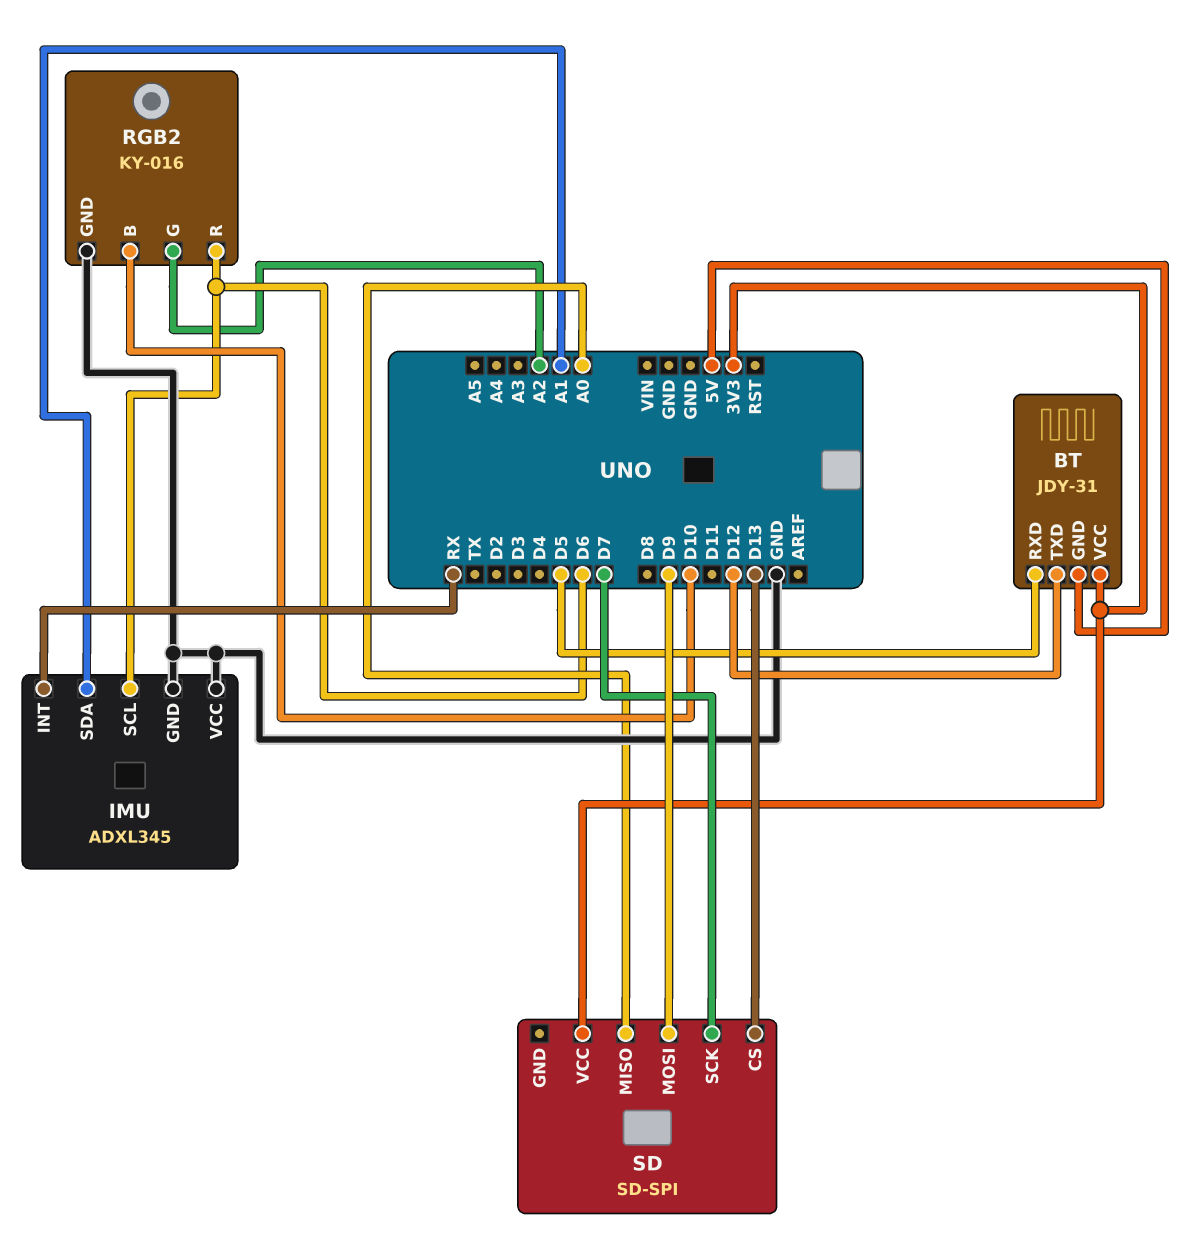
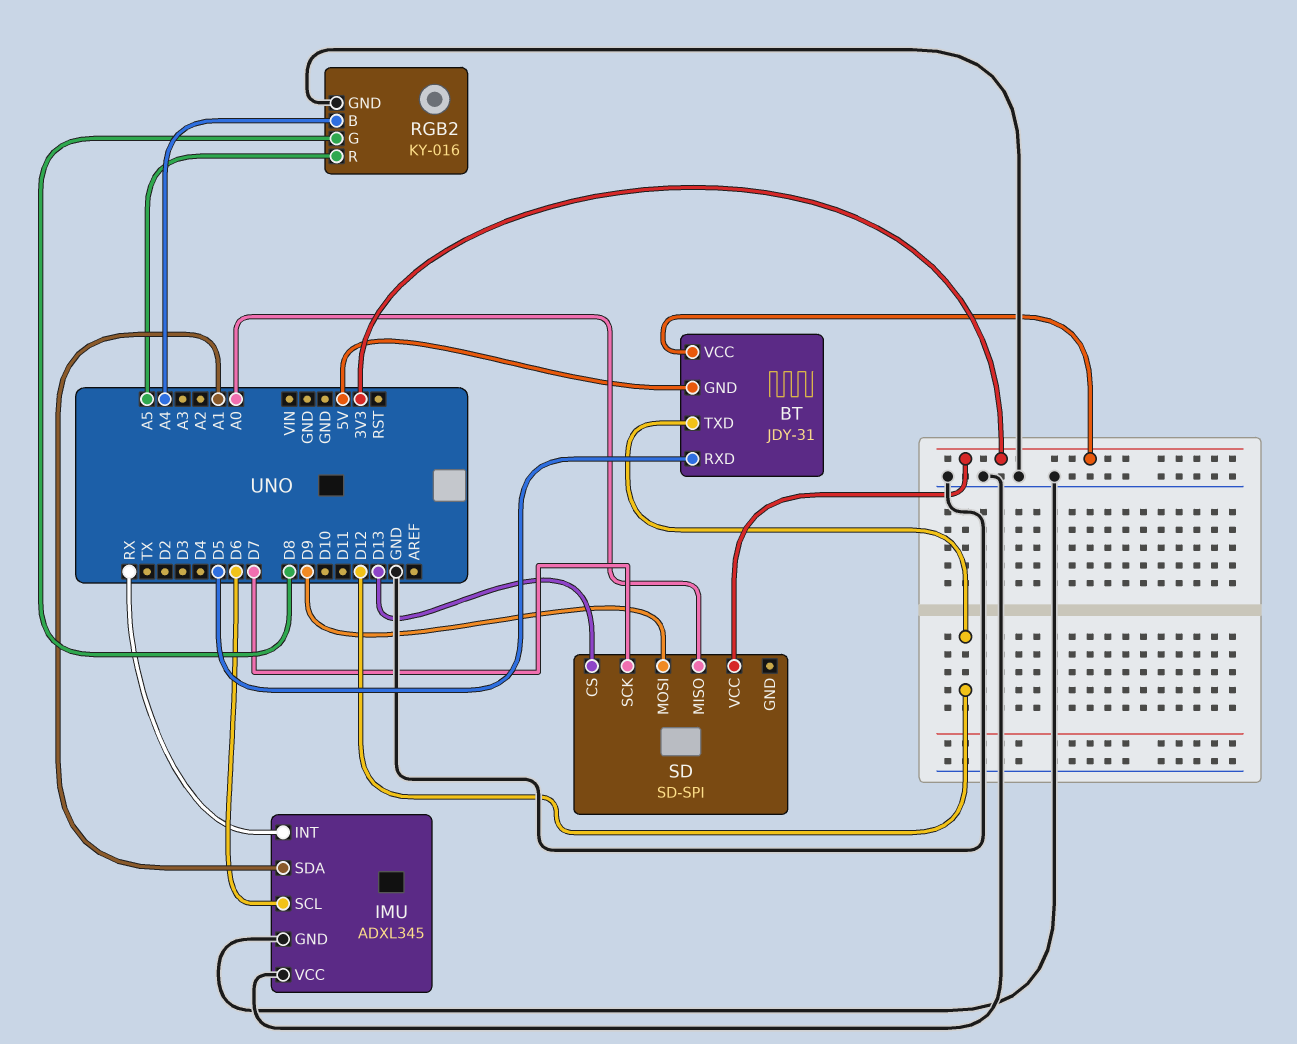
RGB2 pin B: D10 -> A4
RGB2 pin G: A2 -> D8
RGB2 pin R: D6 -> A5

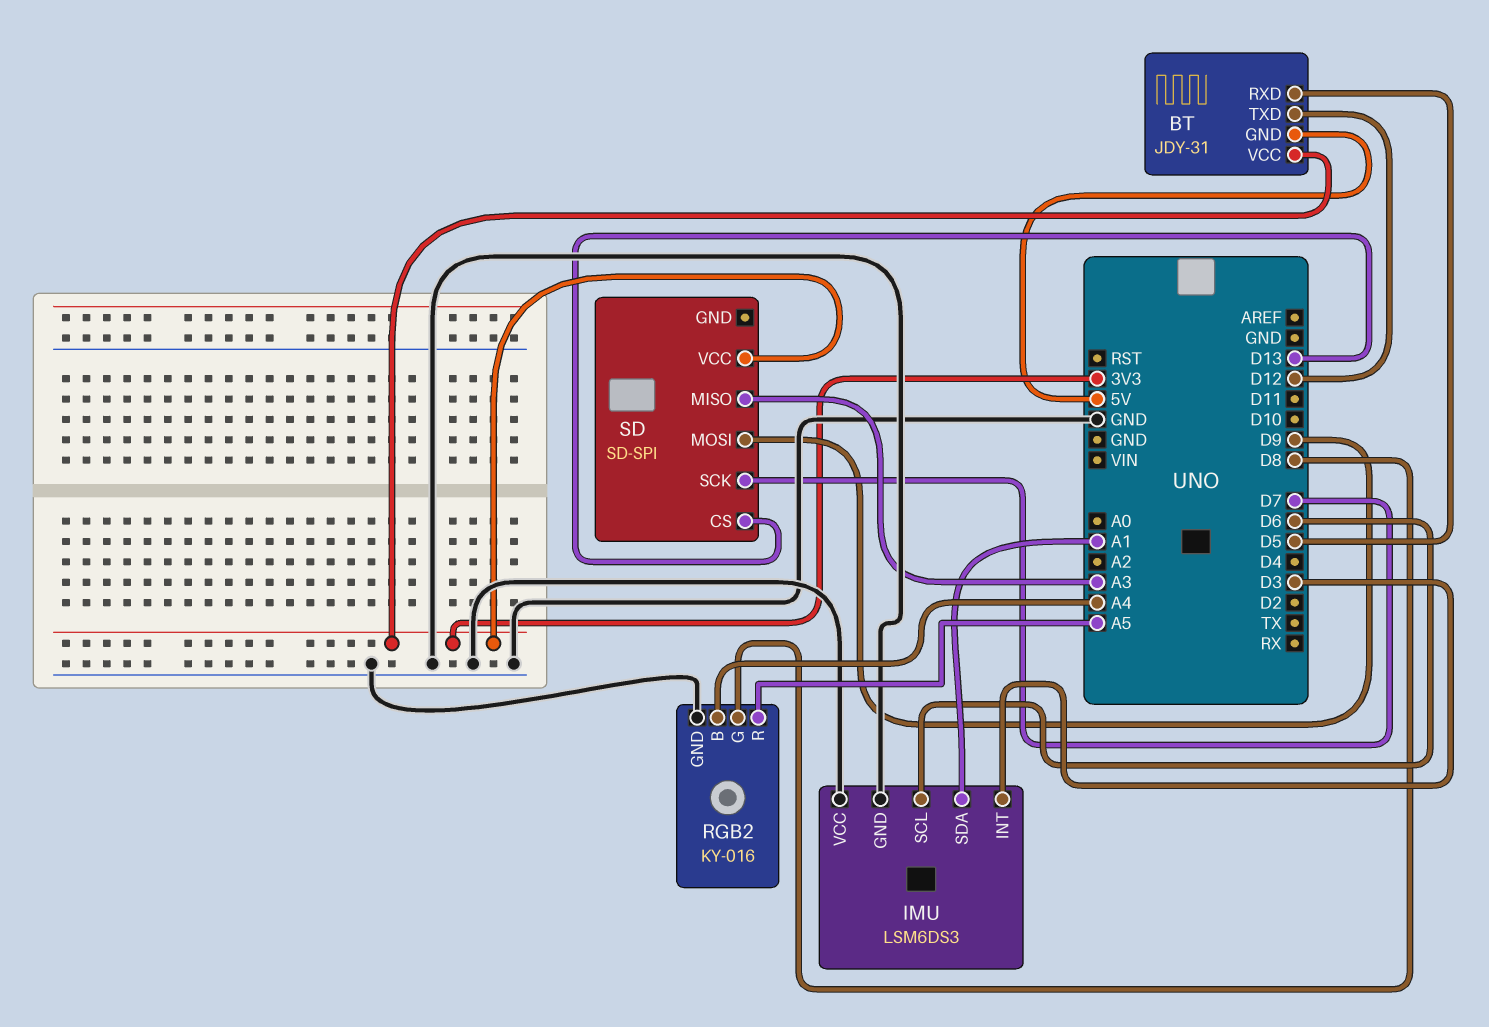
IMU: ADXL345 -> LSM6DS3
IMU pin INT: RX -> D3
SD pin MISO: A0 -> A3

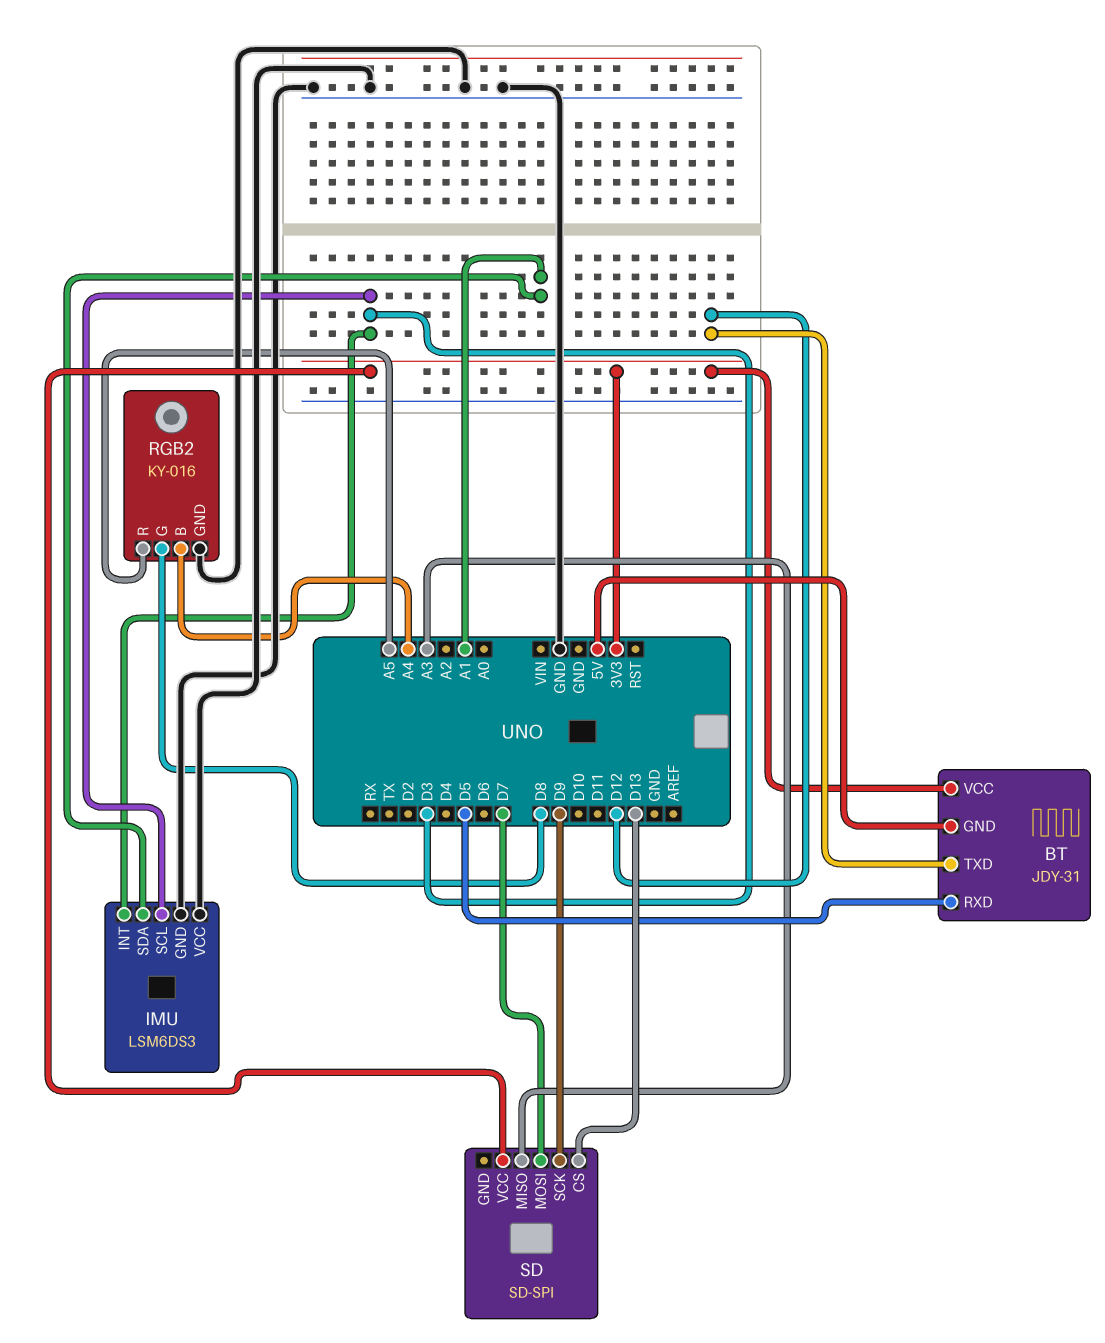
IMU pin SCL: D6 -> D3
SD pin MOSI: D9 -> D7
SD pin SCK: D7 -> D9

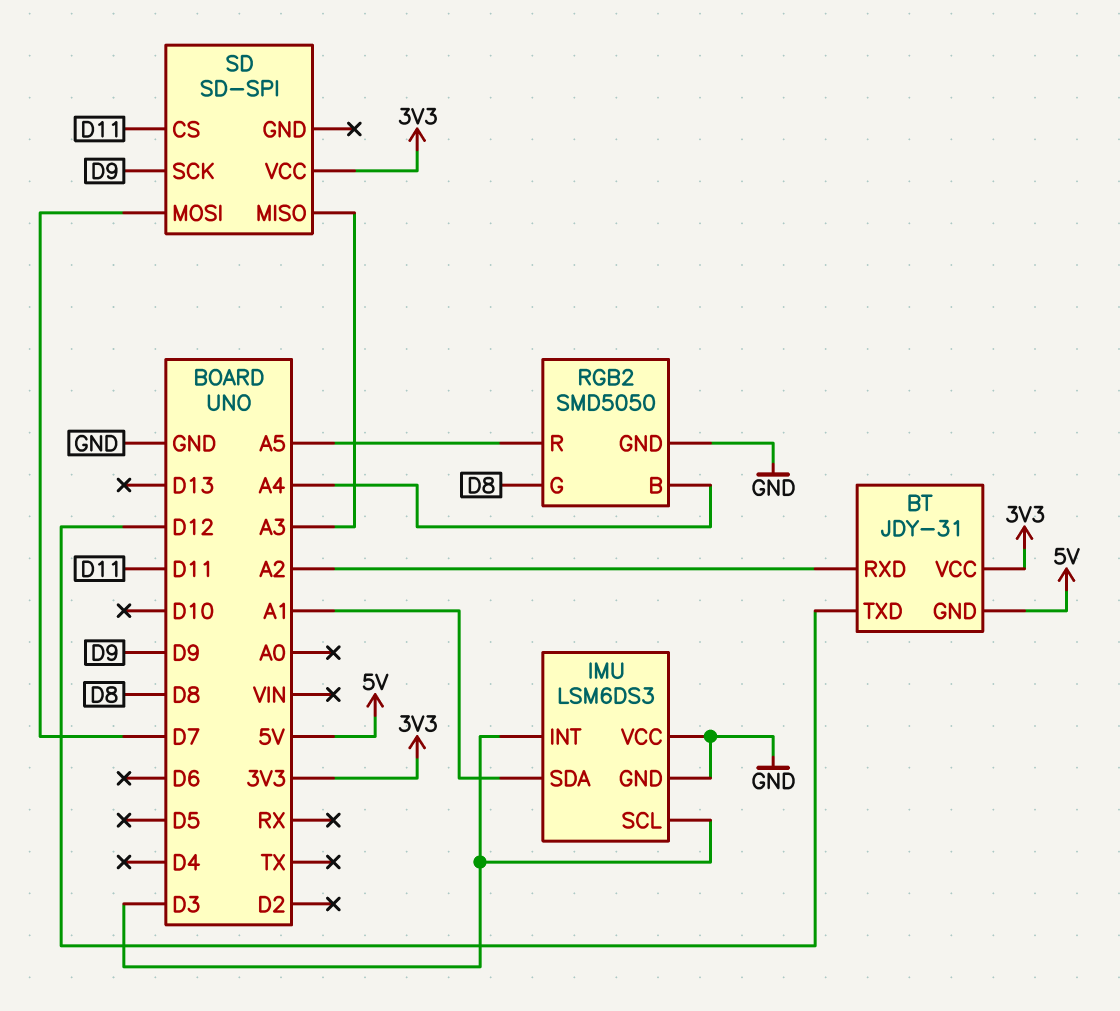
BT pin RXD: D5 -> A2
RGB2: KY-016 -> SMD5050
SD pin CS: D13 -> D11

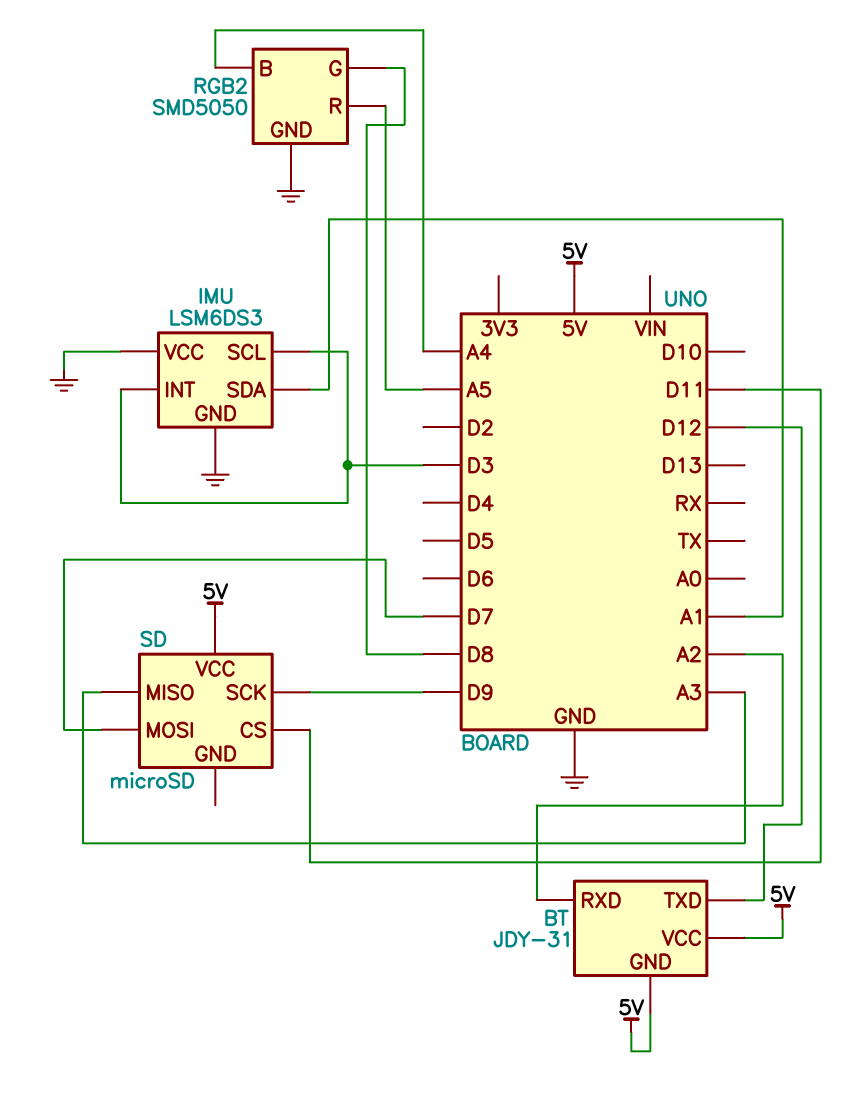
BT pin VCC: 3V3 -> 5V
SD: SD-SPI -> microSD
SD pin VCC: 3V3 -> 5V

